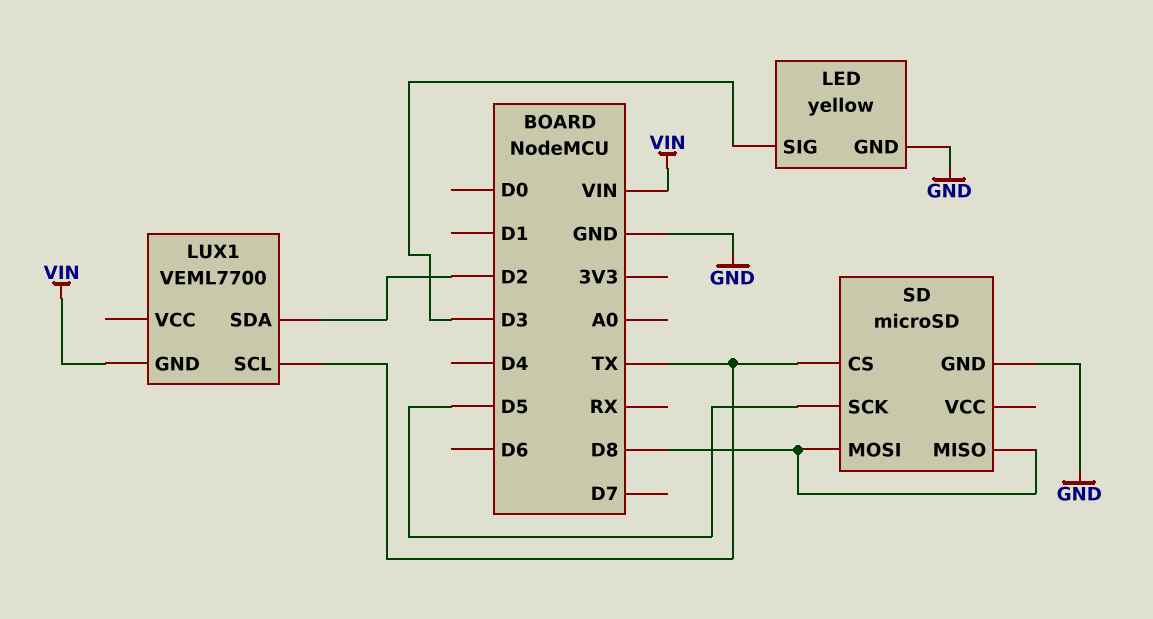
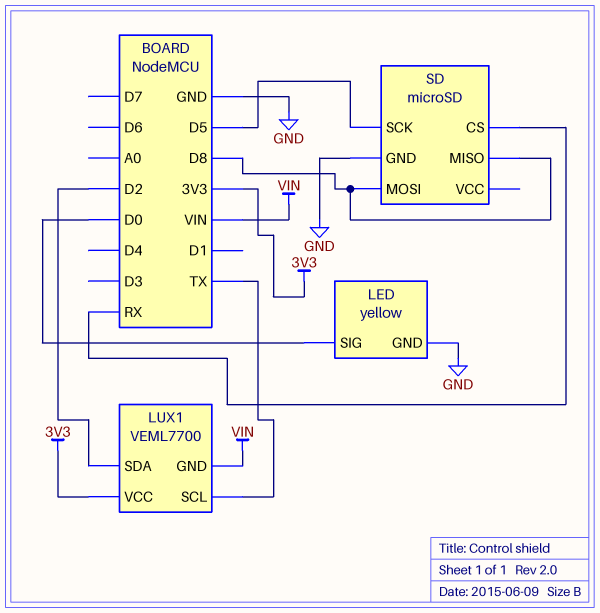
LED pin SIG: D3 -> D0
LUX1 pin VCC: none -> 3V3
SD pin CS: TX -> RX

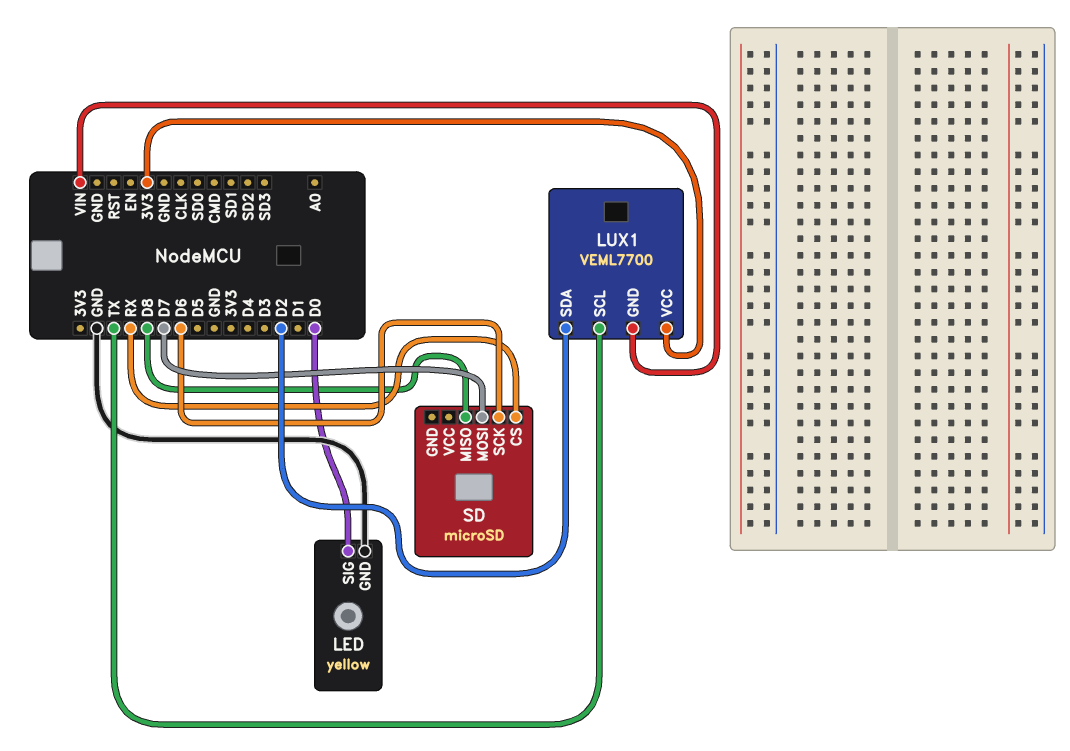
SD pin GND: GND -> none
SD pin MOSI: D8 -> D7
SD pin SCK: D5 -> D6

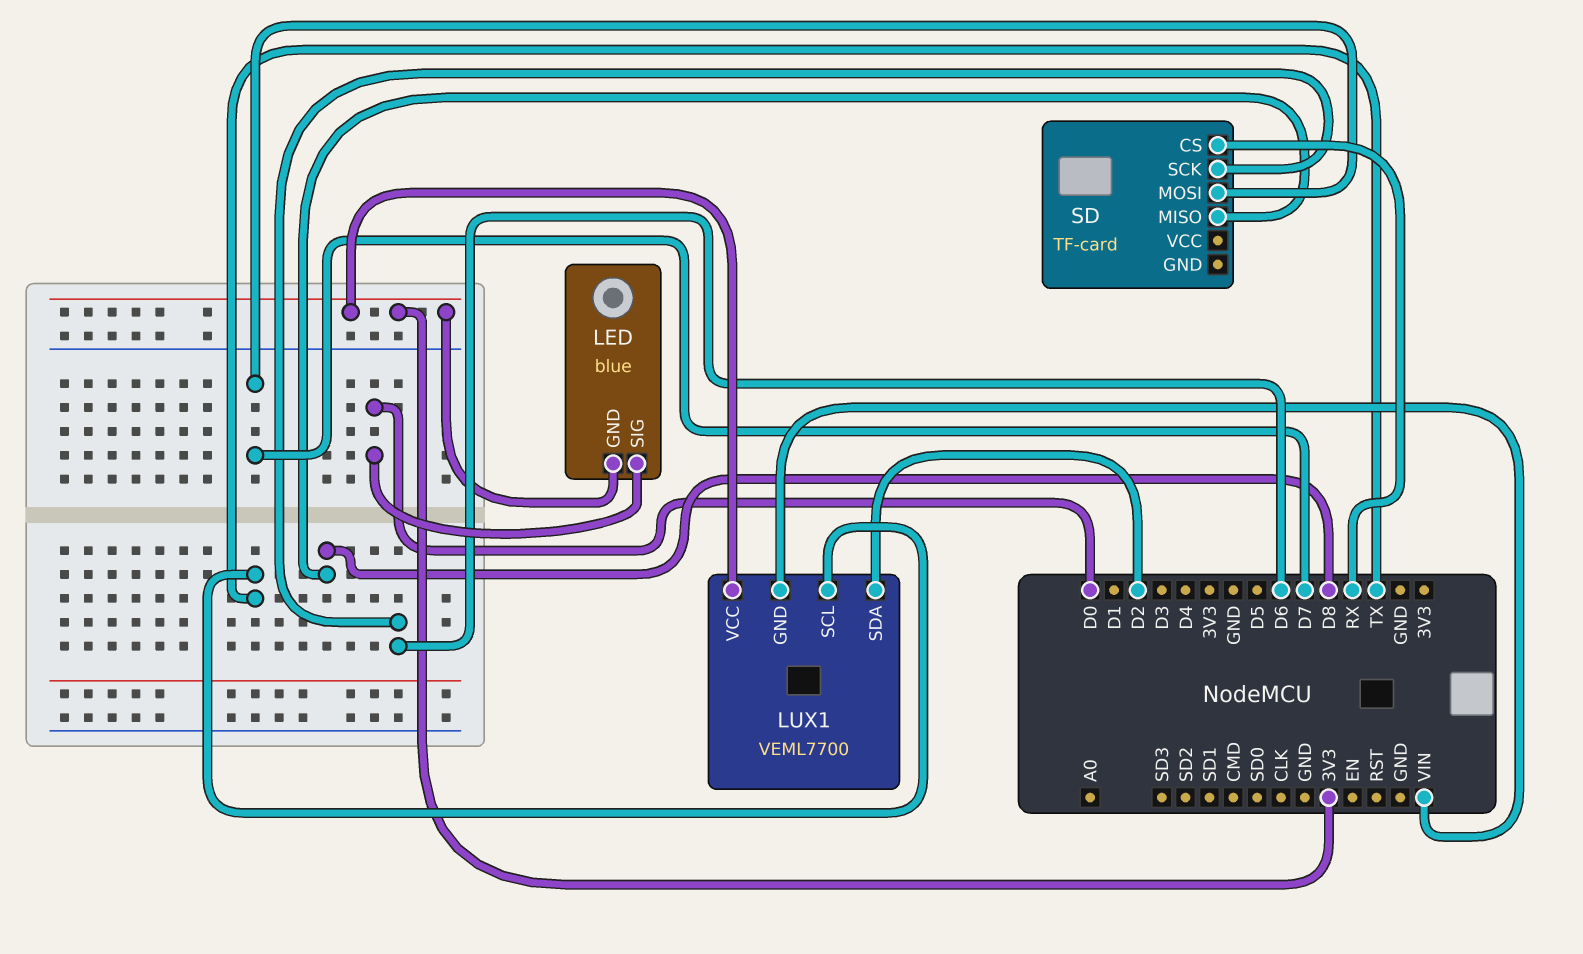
LED: yellow -> blue
LED pin GND: GND -> 3V3
SD: microSD -> TF-card

